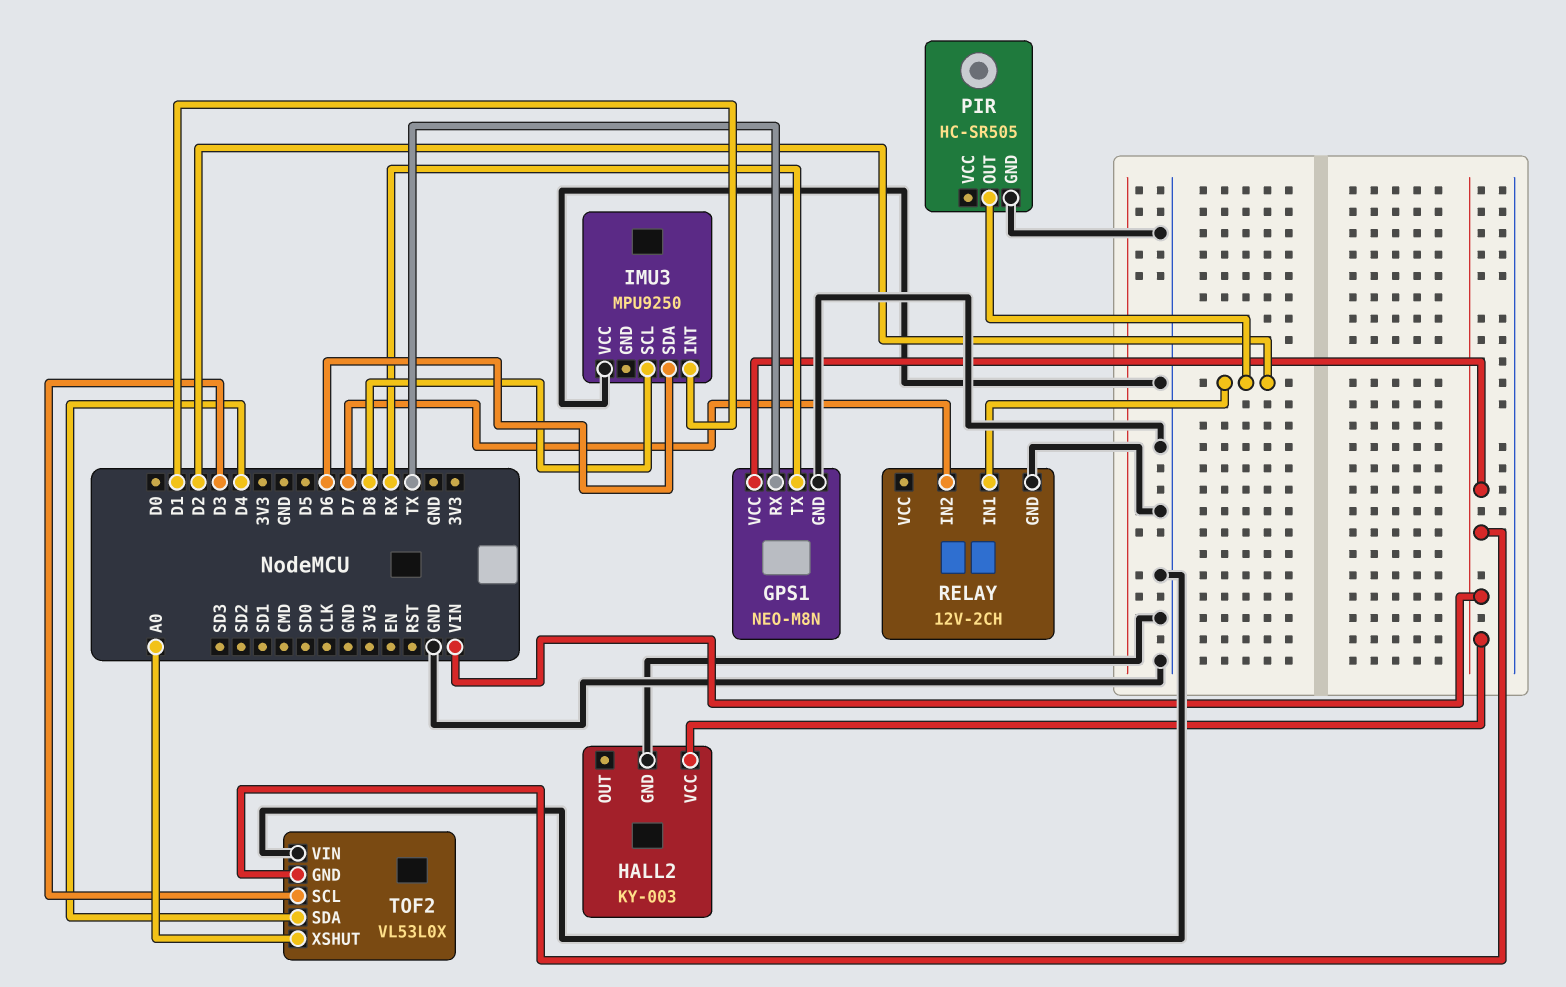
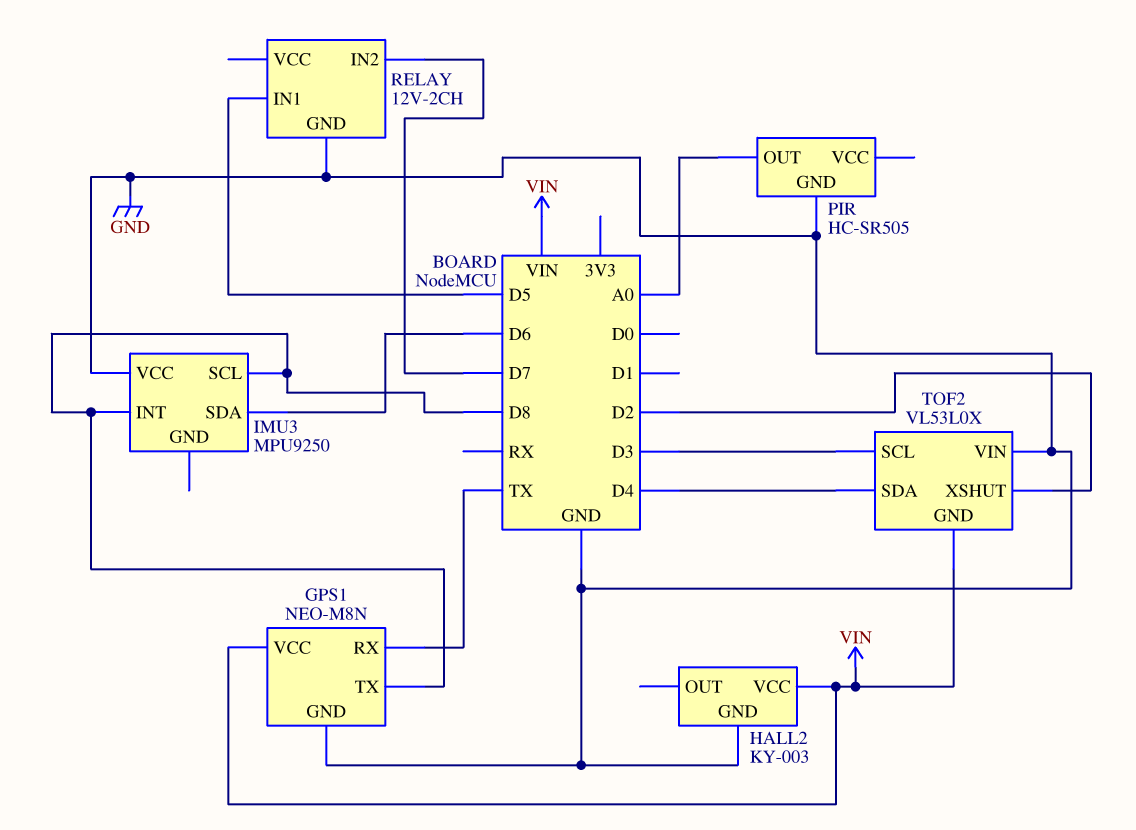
GPS1 pin TX: RX -> D8
IMU3 pin INT: D1 -> D8
PIR pin OUT: D2 -> A0
RELAY pin IN1: D2 -> D5
TOF2 pin XSHUT: A0 -> D2

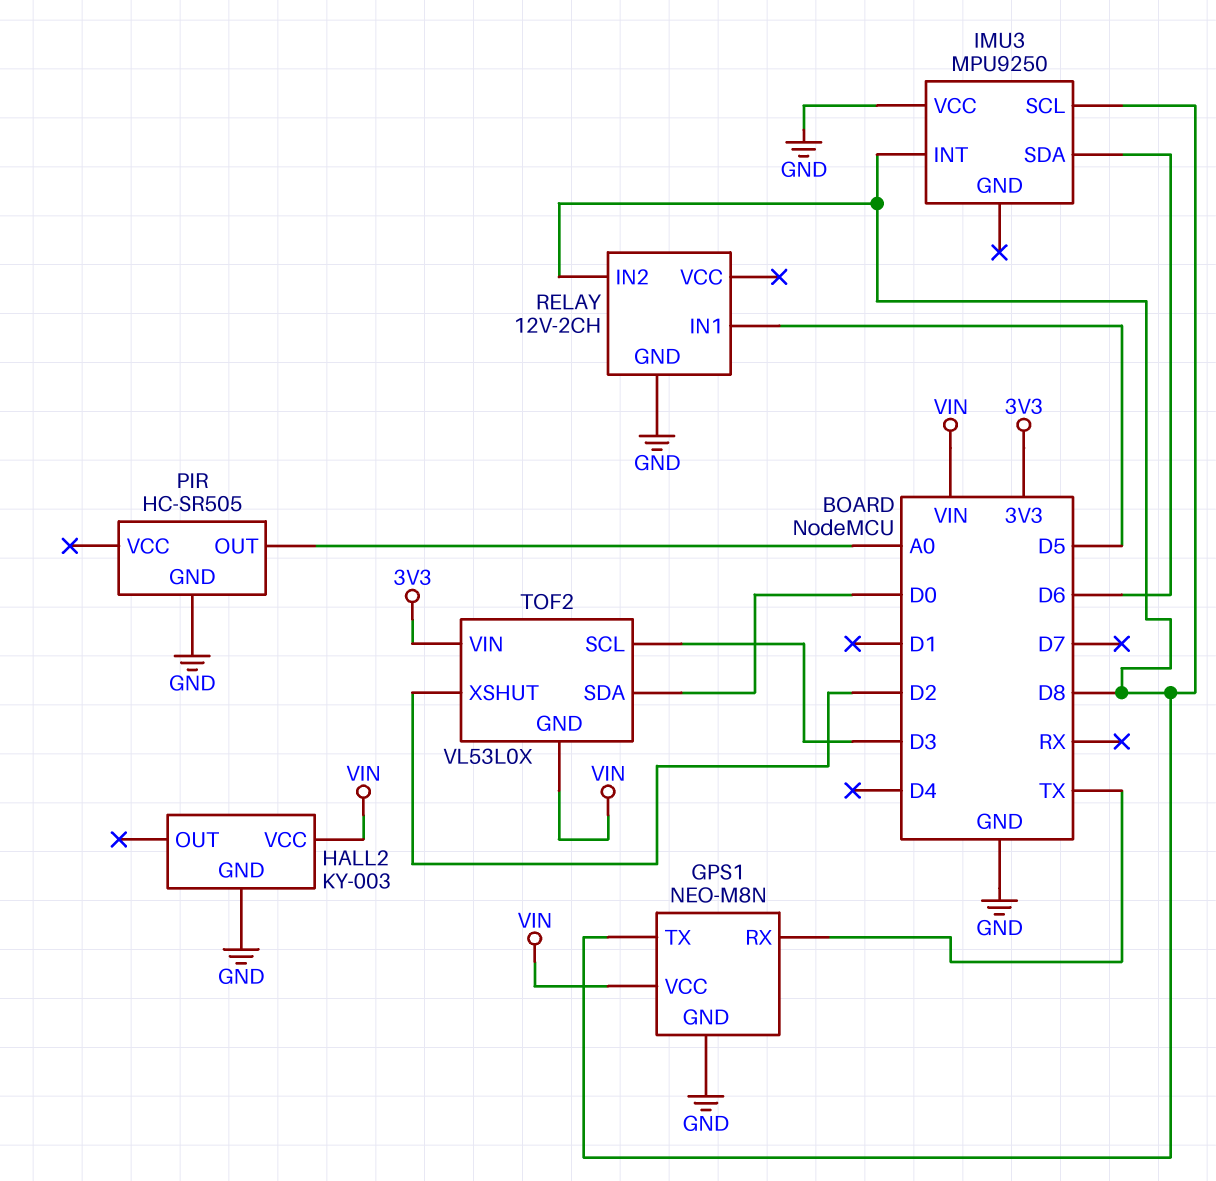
RELAY pin IN2: D7 -> D8
TOF2 pin SDA: D4 -> D0
TOF2 pin VIN: GND -> 3V3

